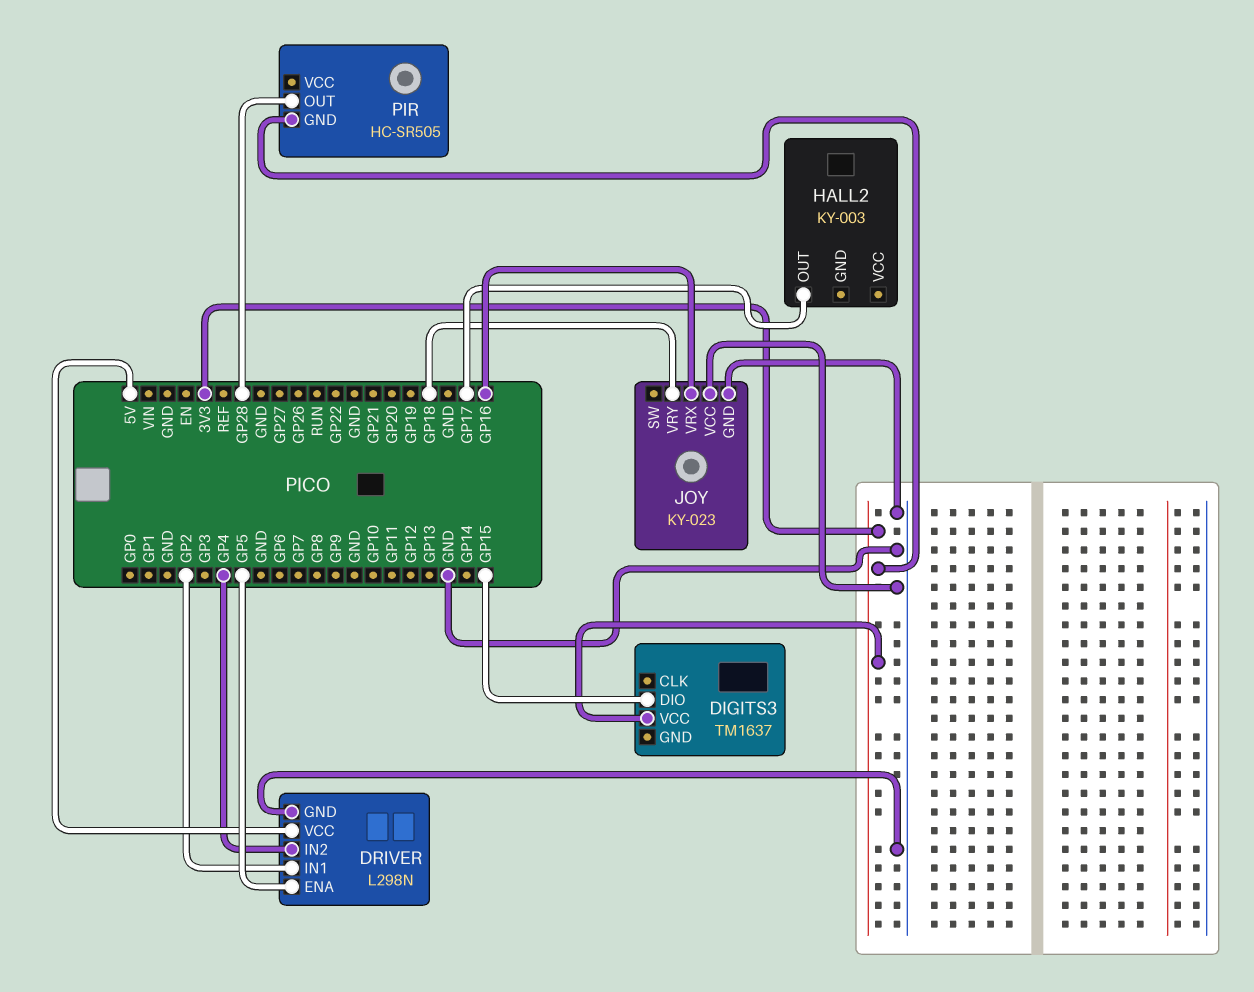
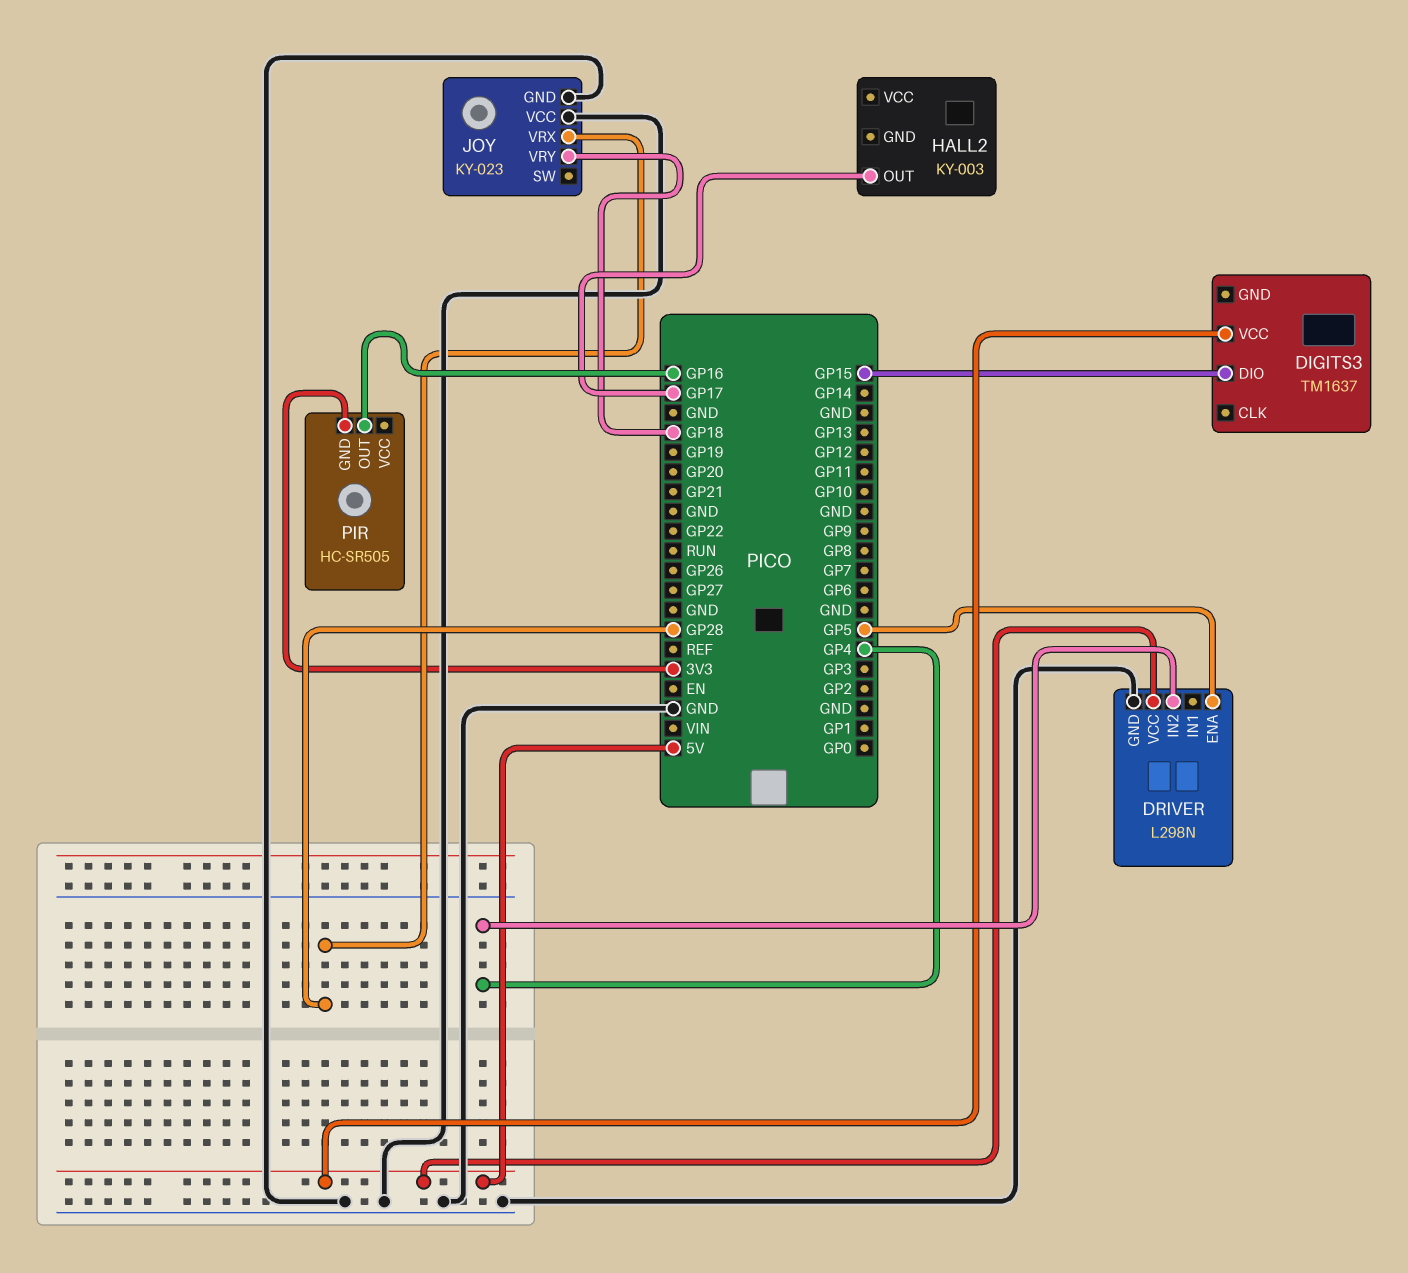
DIGITS3 pin VCC: 3V3 -> 5V
DRIVER pin IN1: GP2 -> none
JOY pin VRX: GP16 -> GP28
PIR pin OUT: GP28 -> GP16

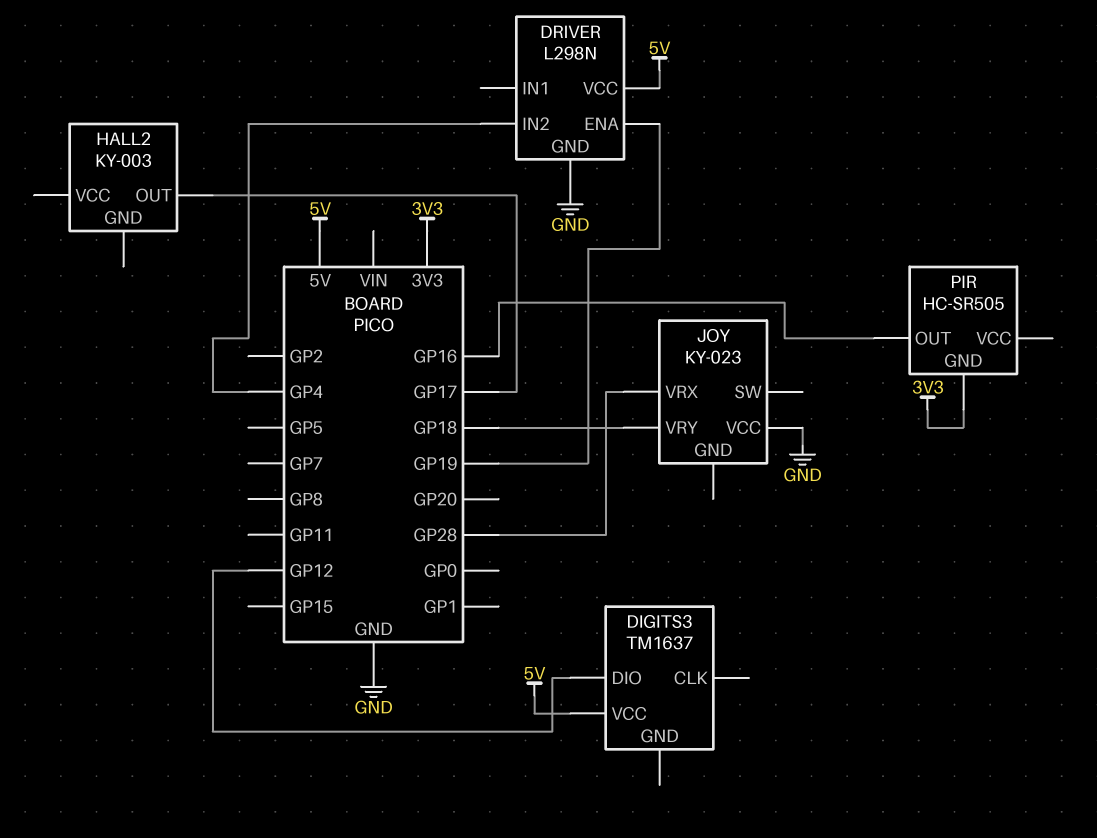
DIGITS3 pin DIO: GP15 -> GP12
DRIVER pin ENA: GP5 -> GP19
JOY pin GND: GND -> none

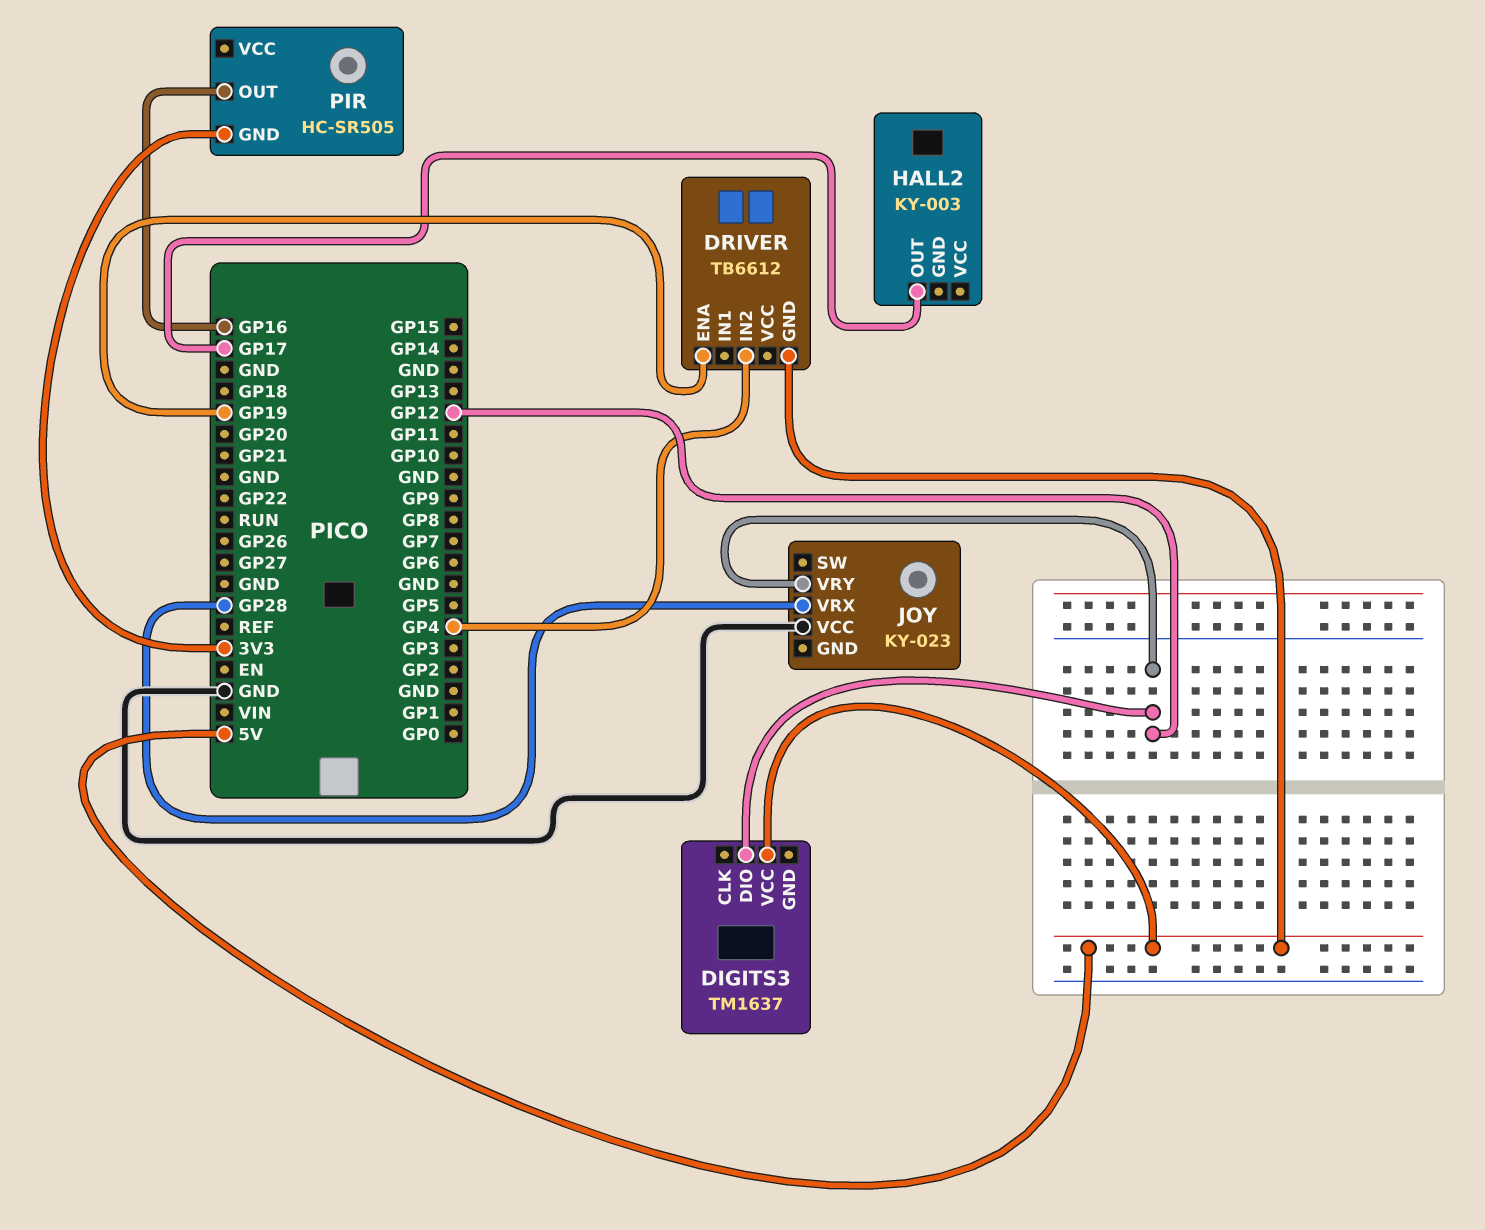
DRIVER: L298N -> TB6612
DRIVER pin GND: GND -> 5V
DRIVER pin VCC: 5V -> none
JOY pin VRY: GP18 -> GP12

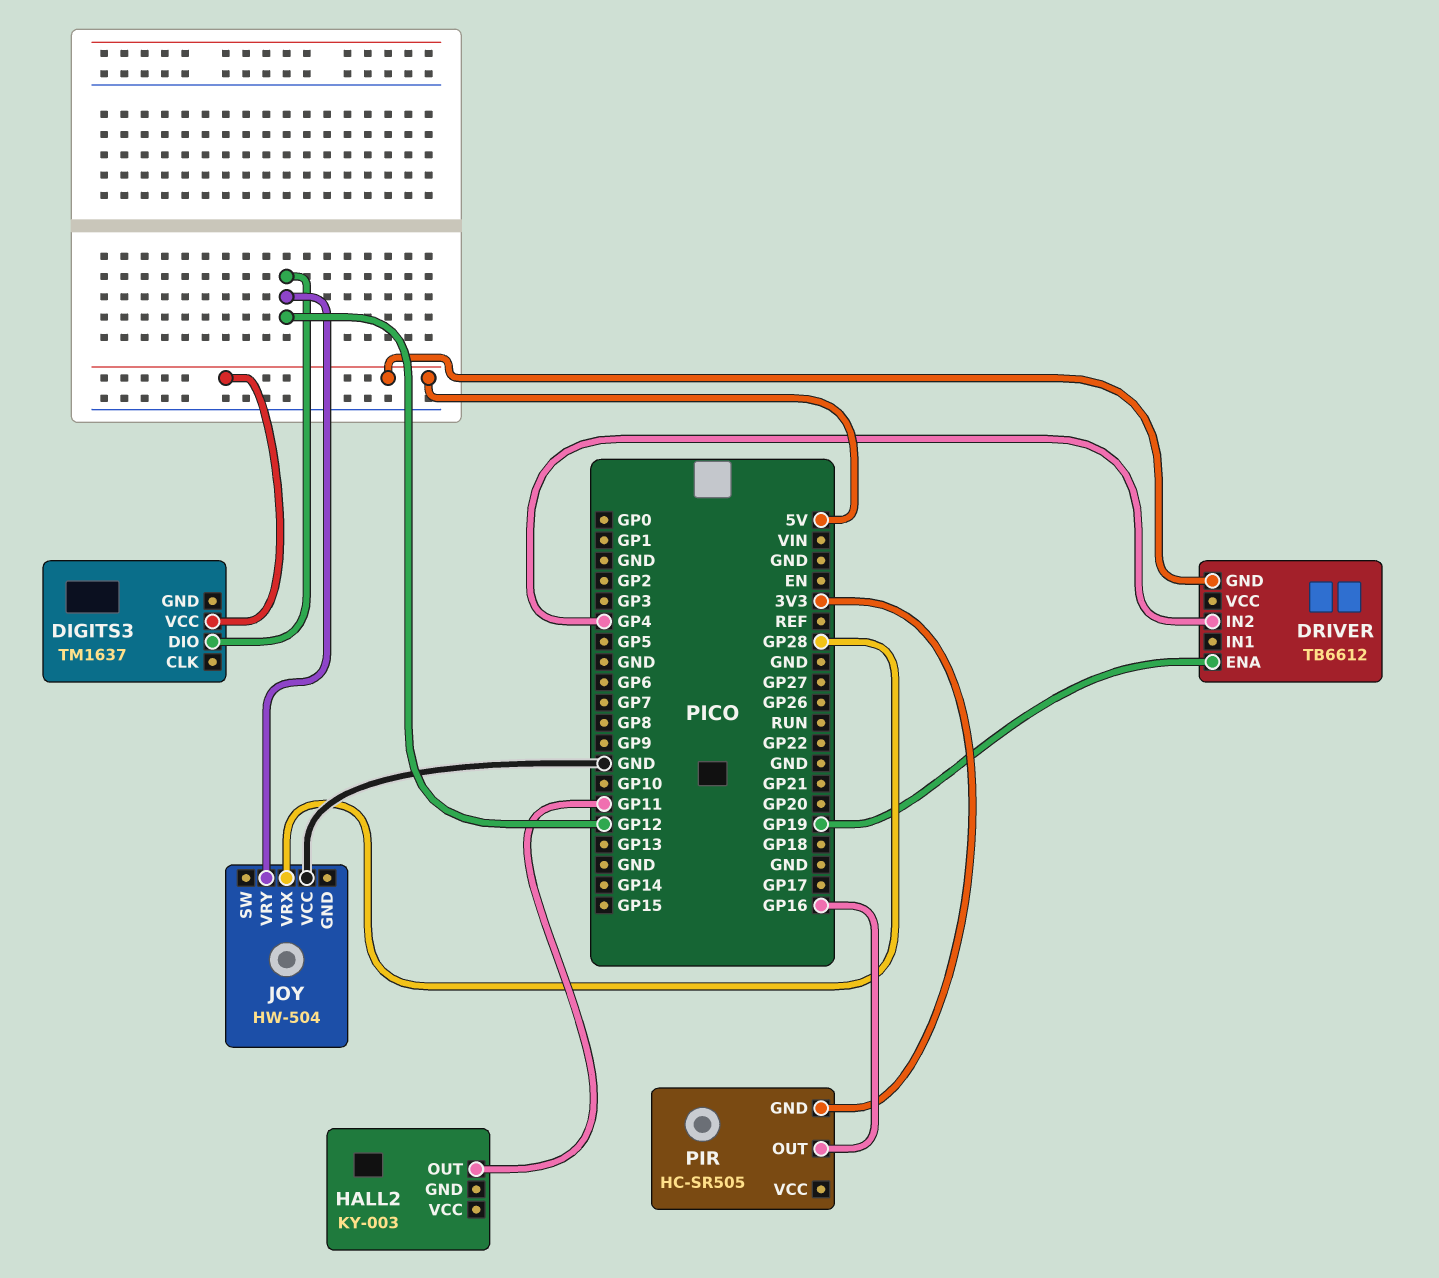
HALL2 pin OUT: GP17 -> GP11
JOY: KY-023 -> HW-504

